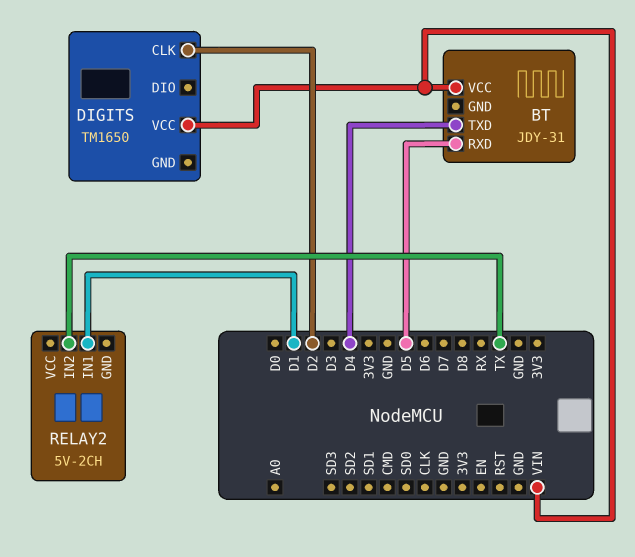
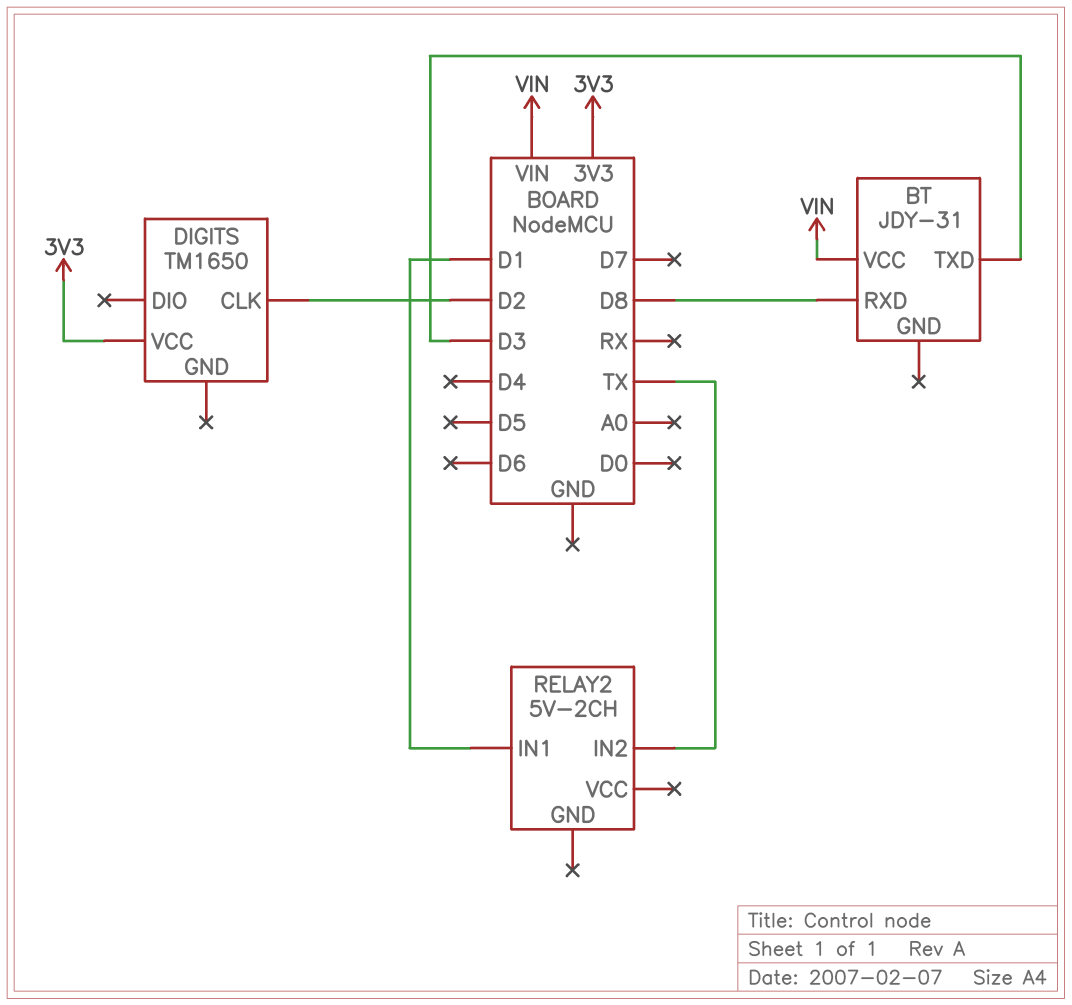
BT pin RXD: D5 -> D8
BT pin TXD: D4 -> D3
DIGITS pin VCC: VIN -> 3V3

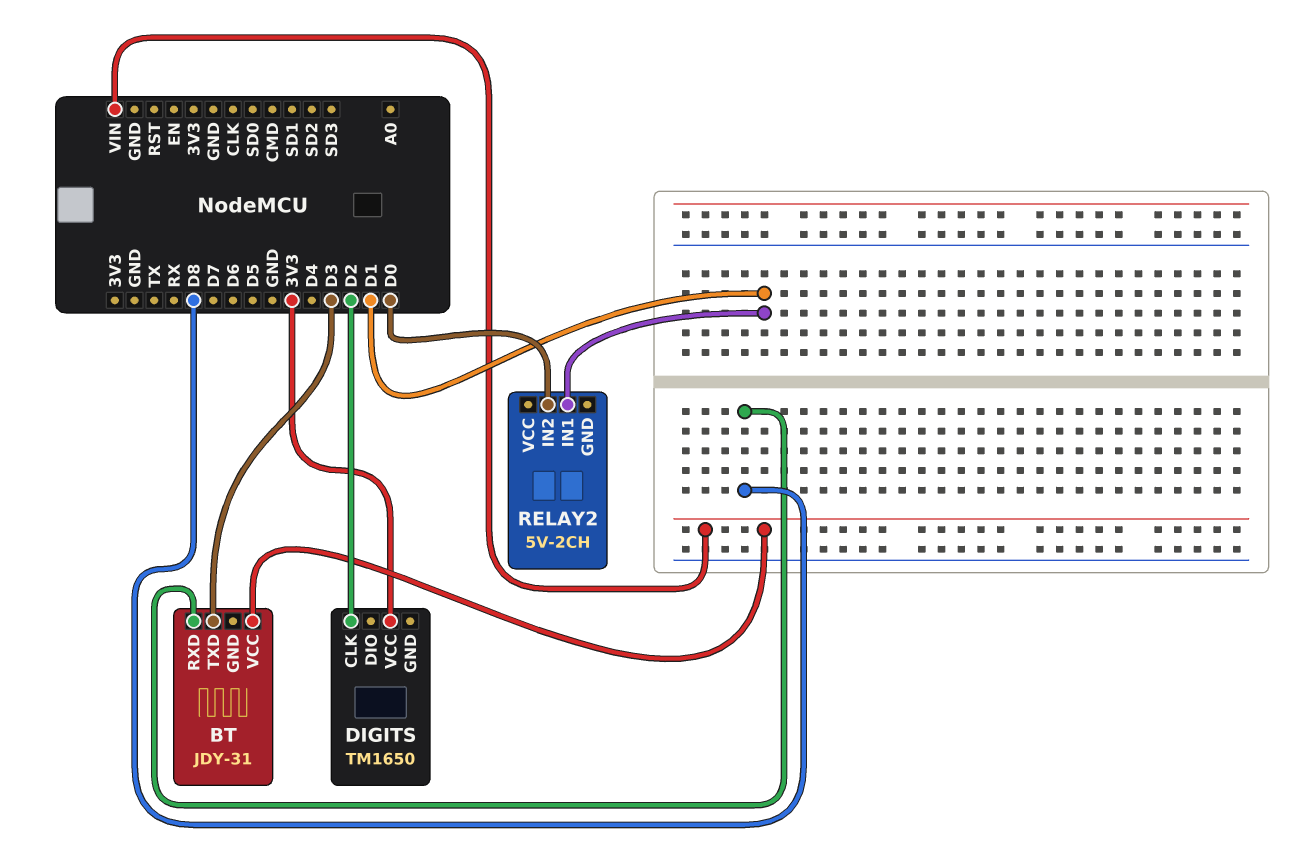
RELAY2 pin IN2: TX -> D0

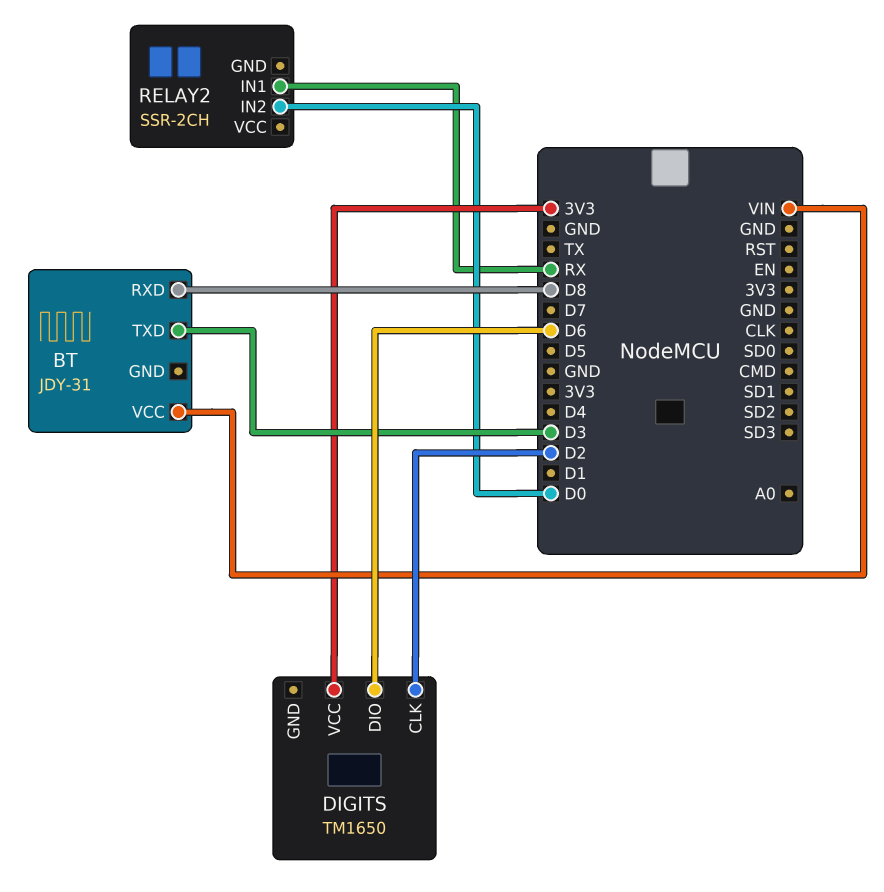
DIGITS pin DIO: none -> D6
RELAY2: 5V-2CH -> SSR-2CH
RELAY2 pin IN1: D1 -> RX

